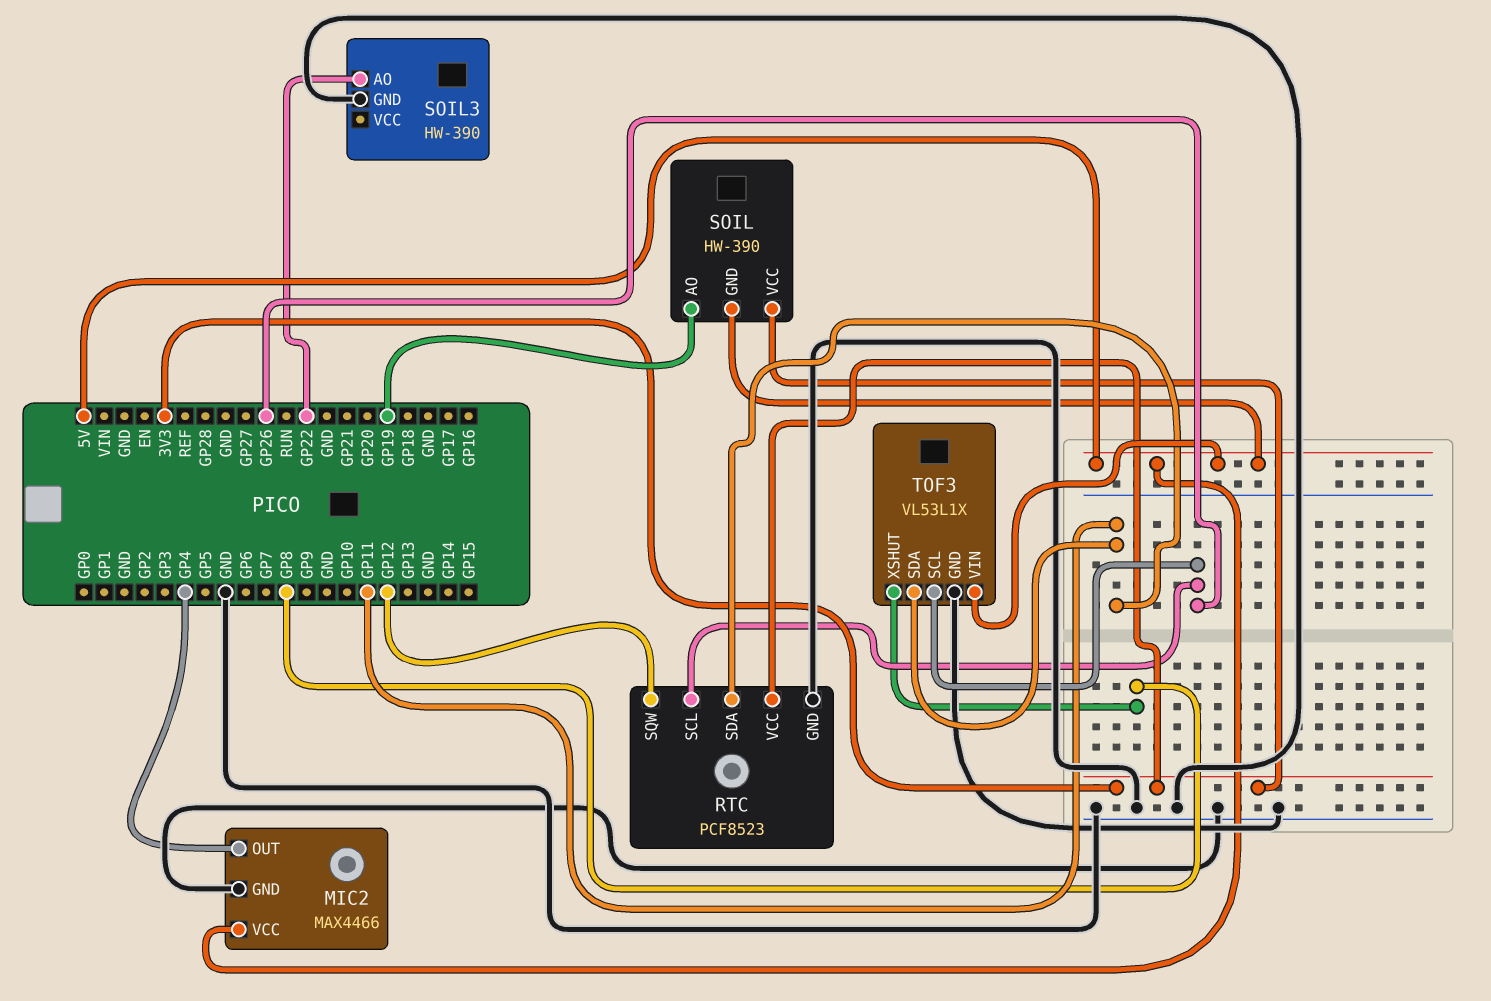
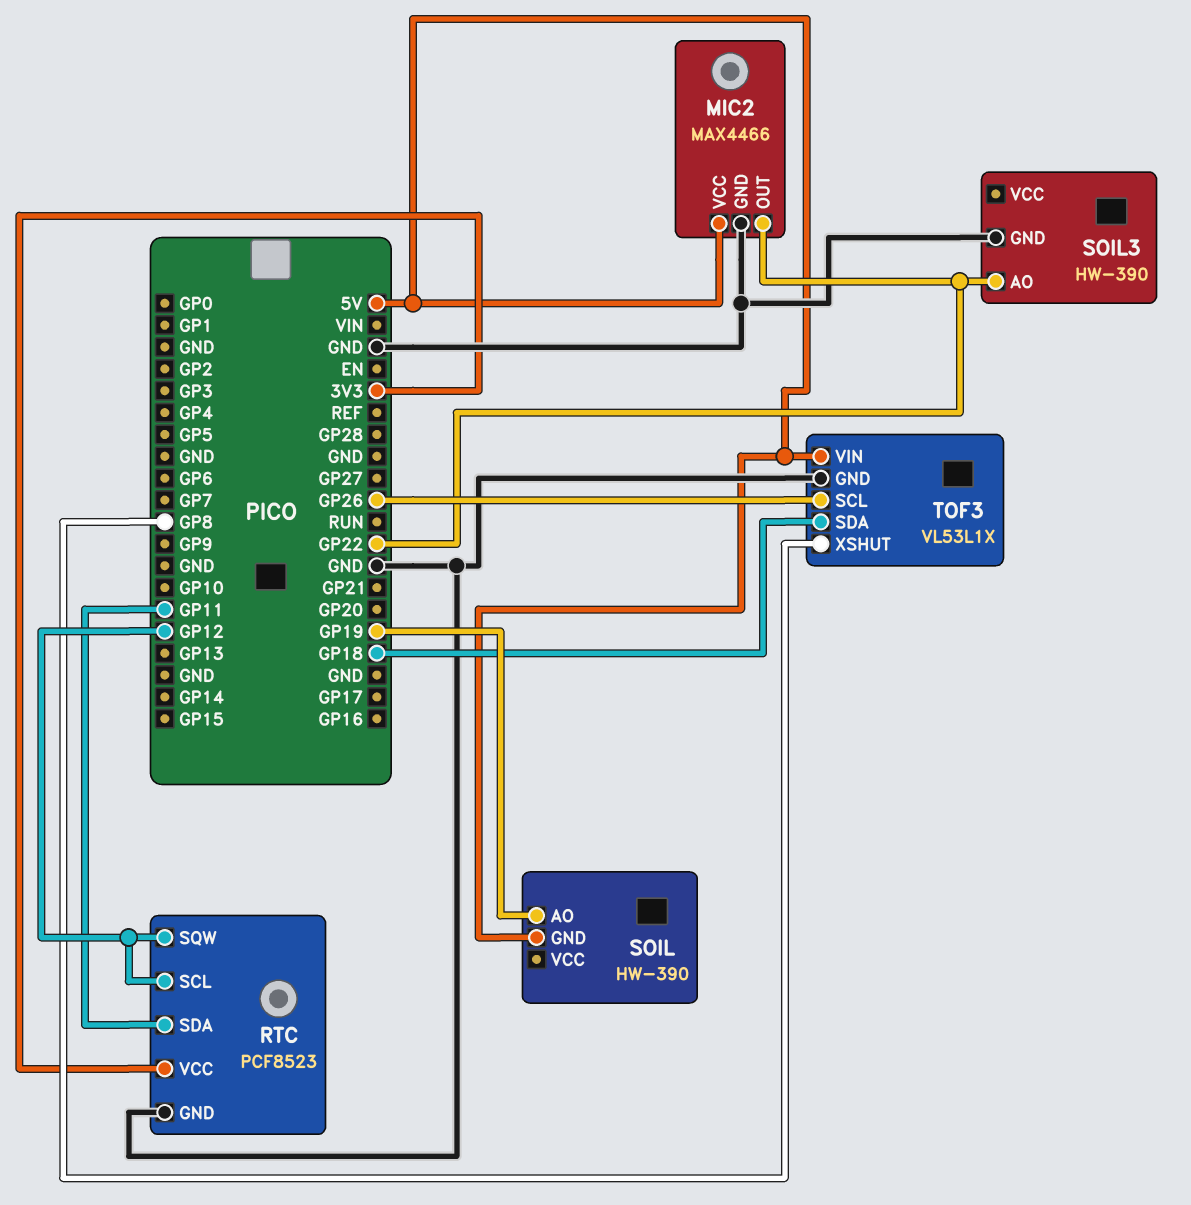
MIC2 pin OUT: GP4 -> GP22
RTC pin SCL: GP26 -> GP12
SOIL pin VCC: 3V3 -> none
TOF3 pin SDA: GP11 -> GP18

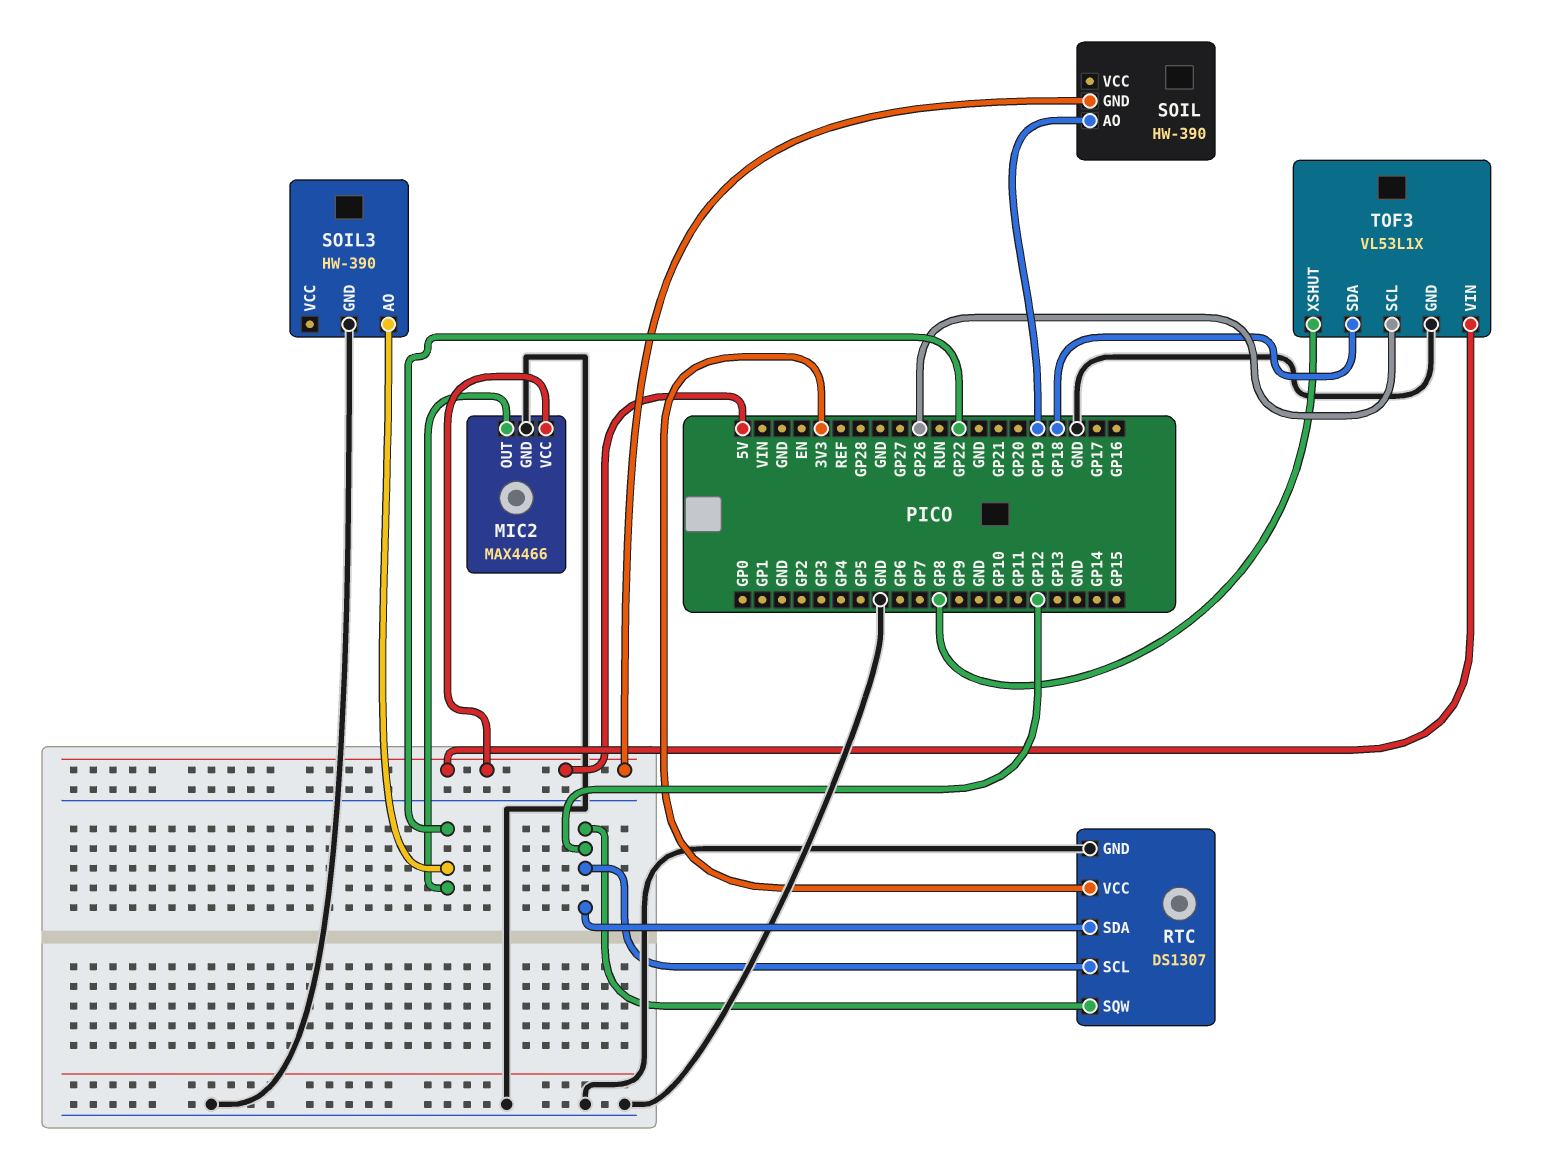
RTC: PCF8523 -> DS1307
RTC pin SDA: GP11 -> GP12

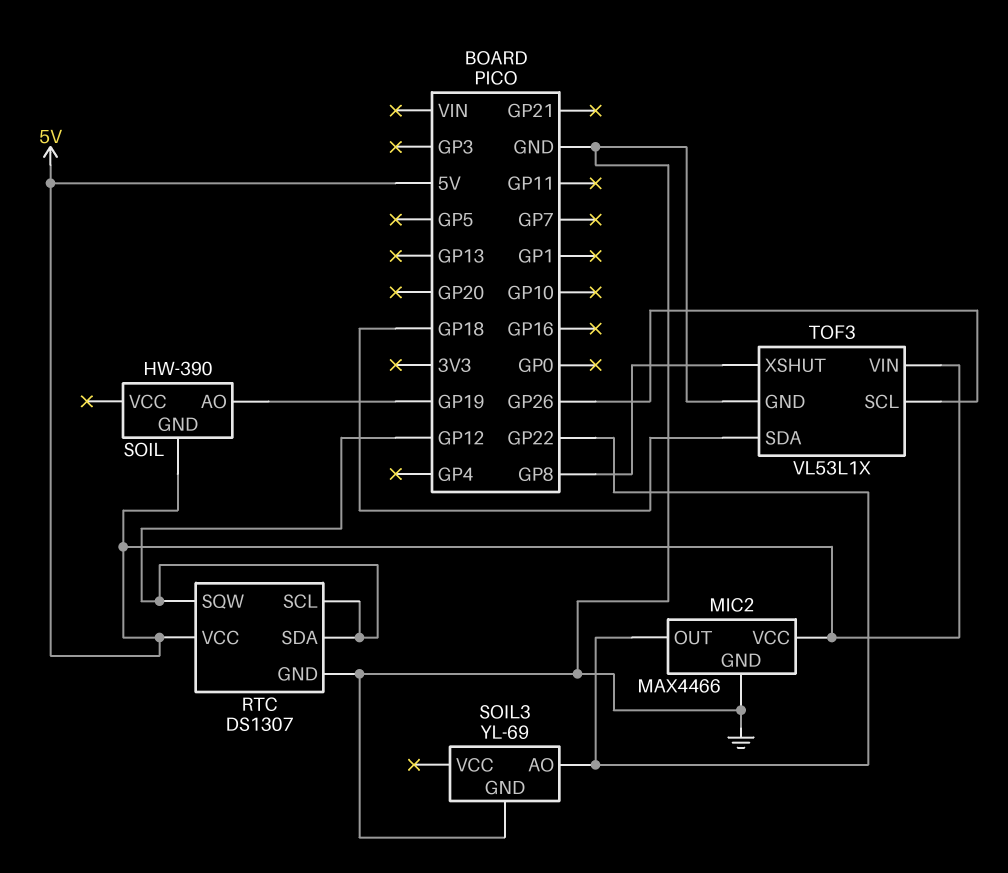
RTC pin VCC: 3V3 -> 5V
SOIL3: HW-390 -> YL-69

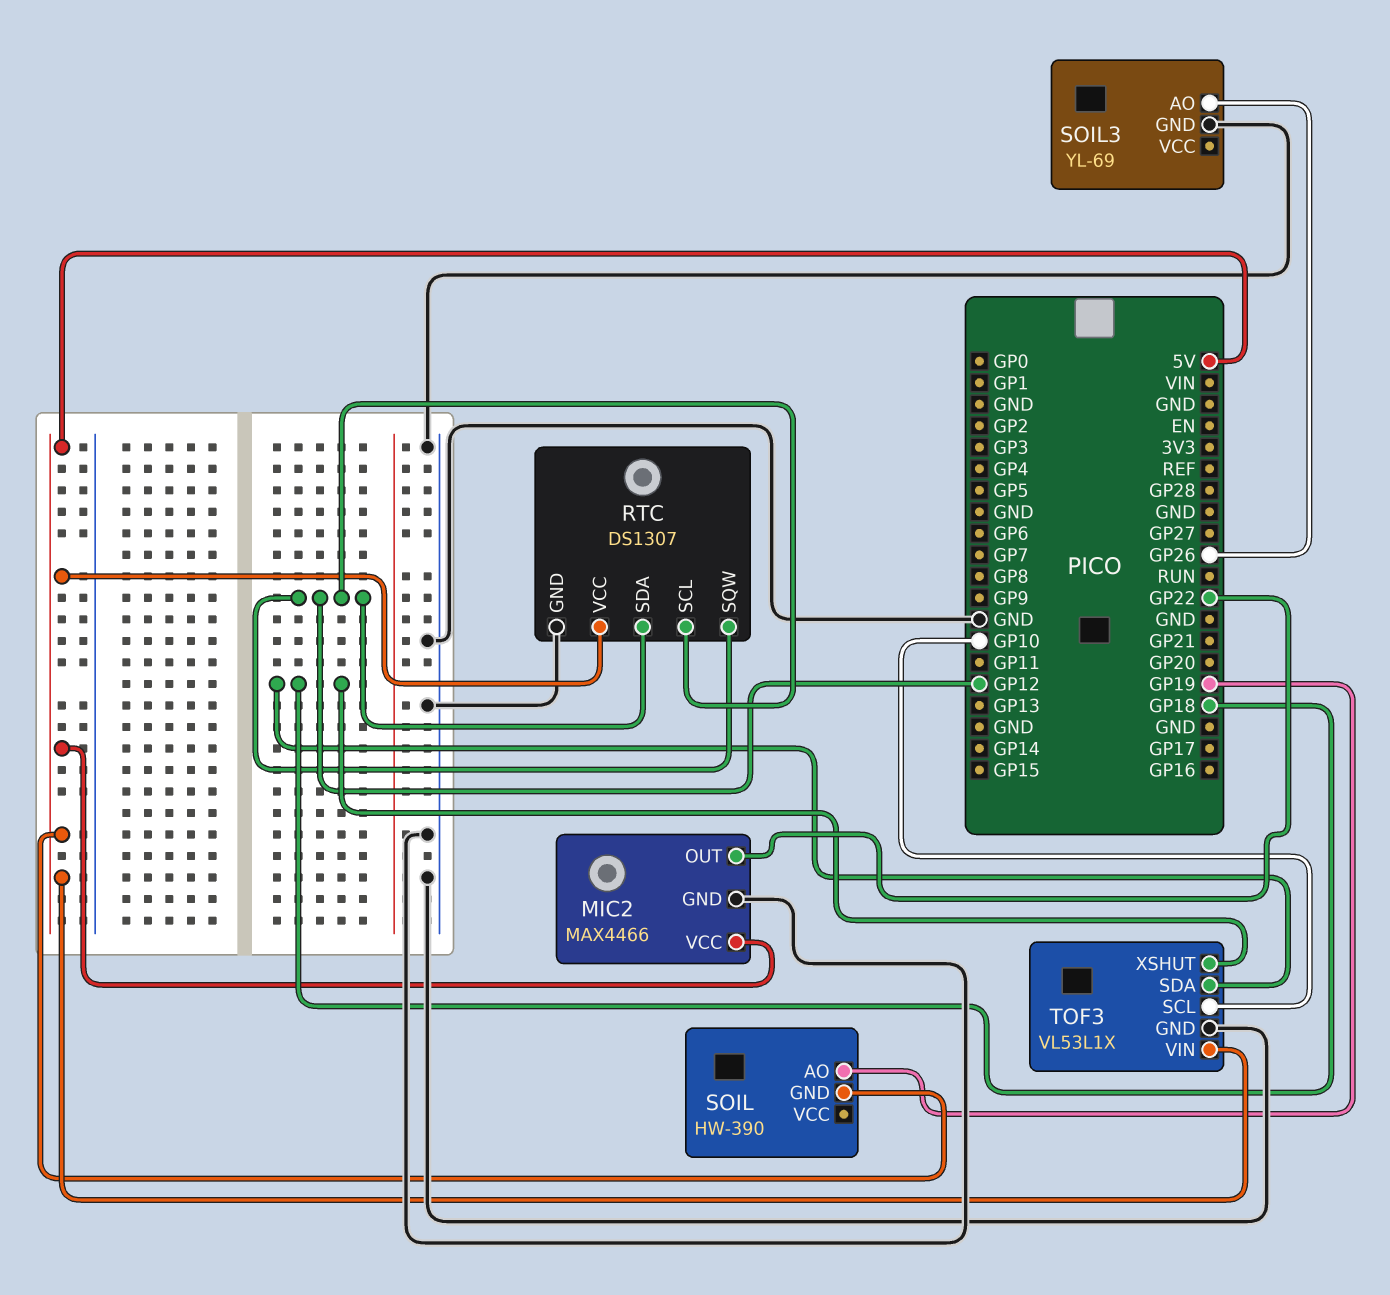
SOIL3 pin AO: GP22 -> GP26
TOF3 pin SCL: GP26 -> GP10
TOF3 pin XSHUT: GP8 -> GP18

